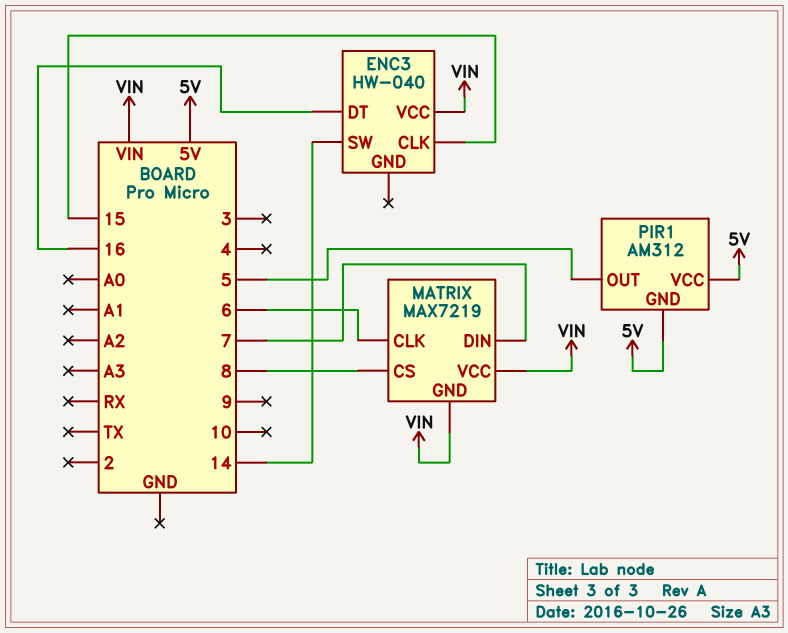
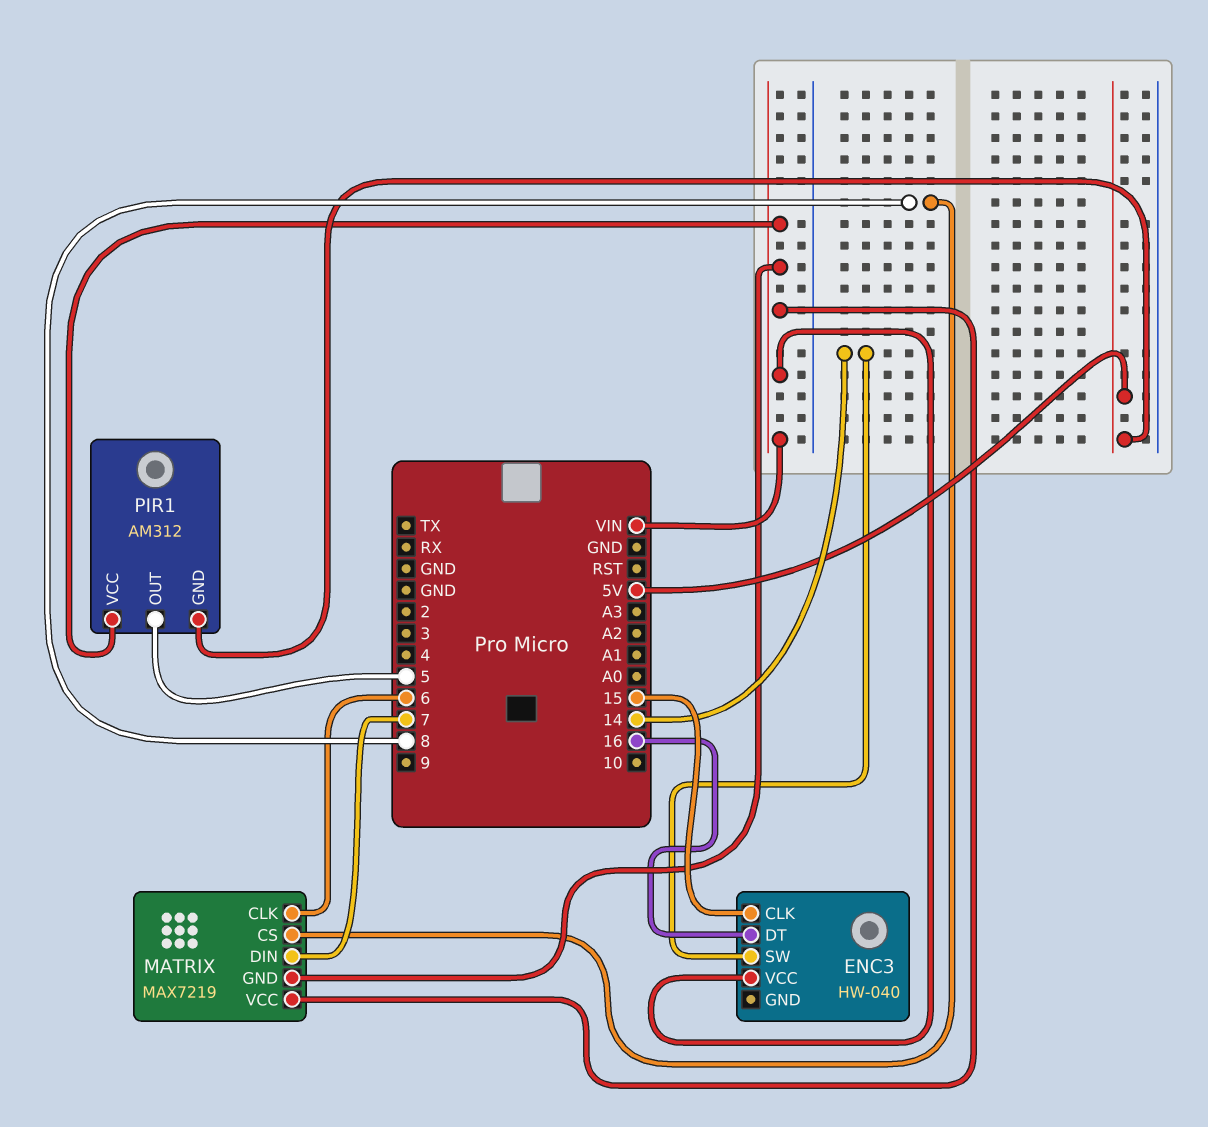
PIR1 pin VCC: 5V -> VIN

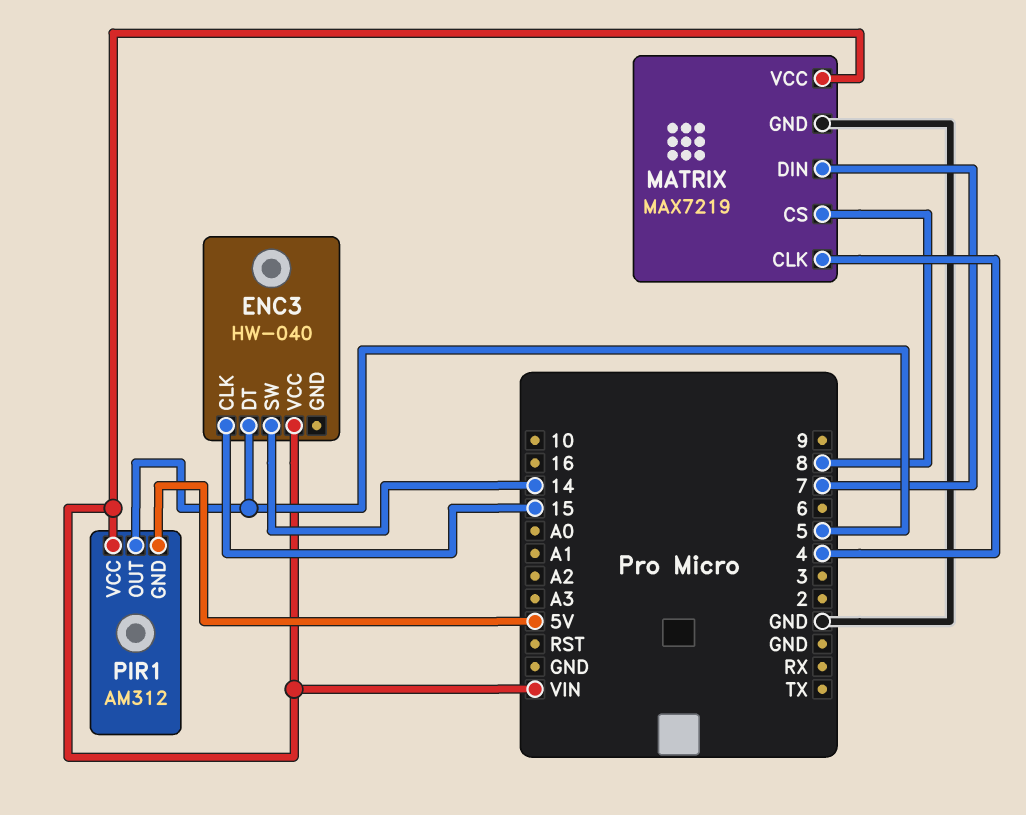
ENC3 pin DT: 16 -> 5
MATRIX pin CLK: 6 -> 4
MATRIX pin GND: VIN -> GND

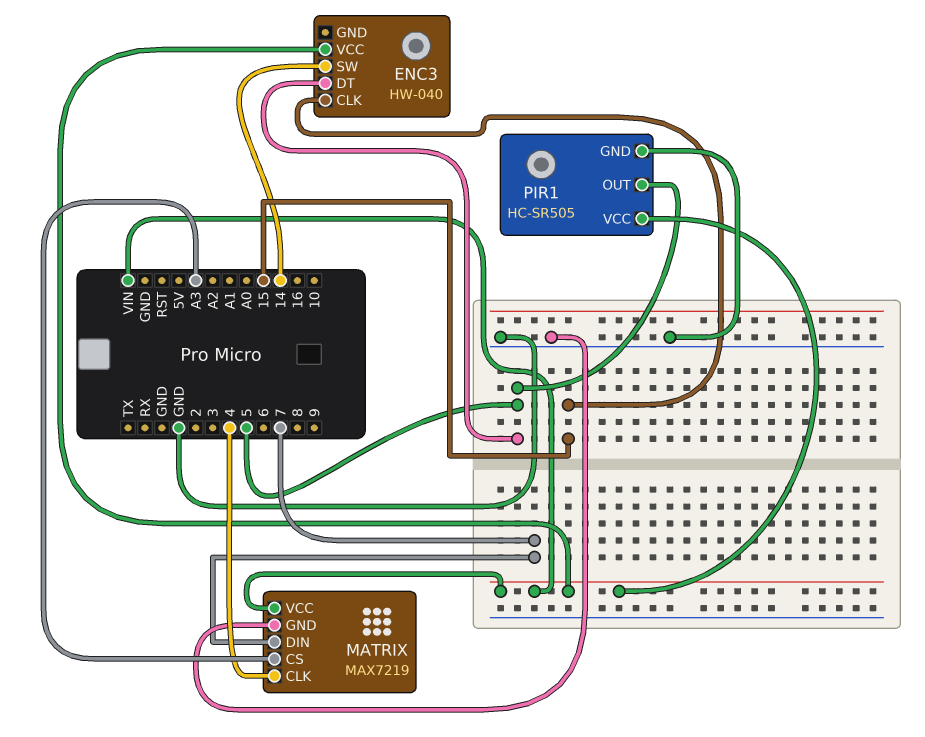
MATRIX pin CS: 8 -> A3
PIR1: AM312 -> HC-SR505
PIR1 pin GND: 5V -> GND

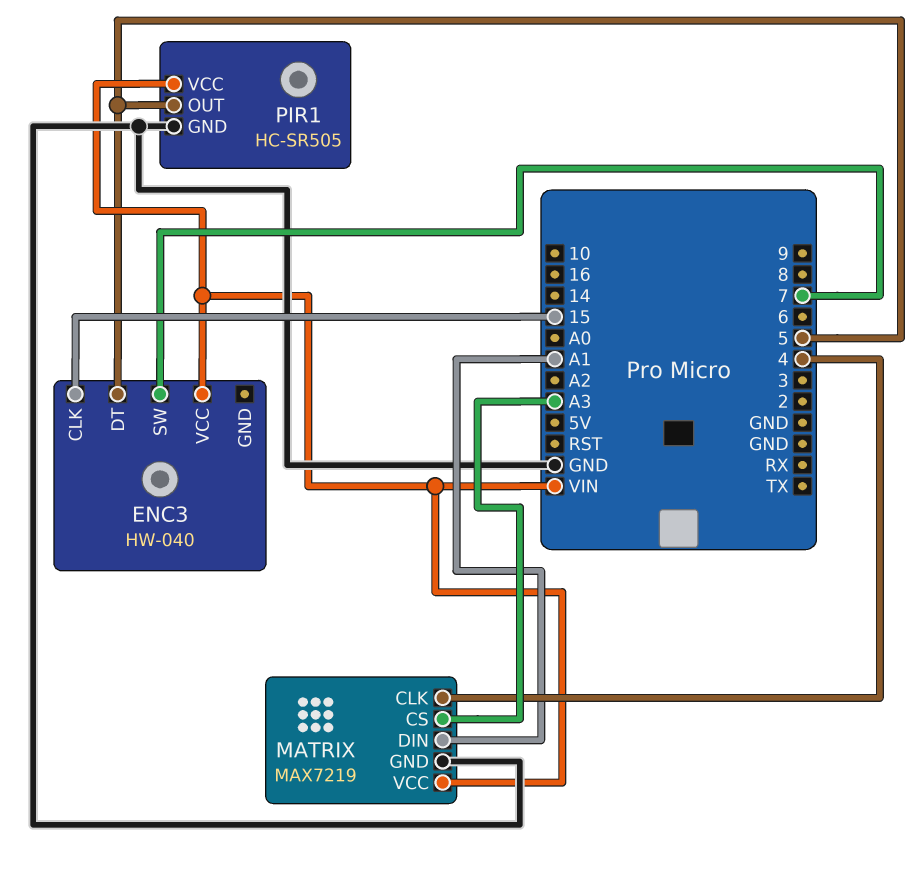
ENC3 pin SW: 14 -> 7
MATRIX pin DIN: 7 -> A1

